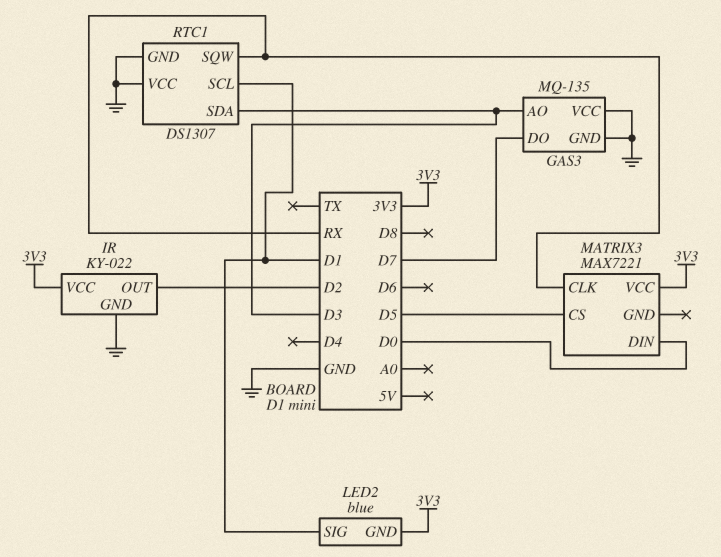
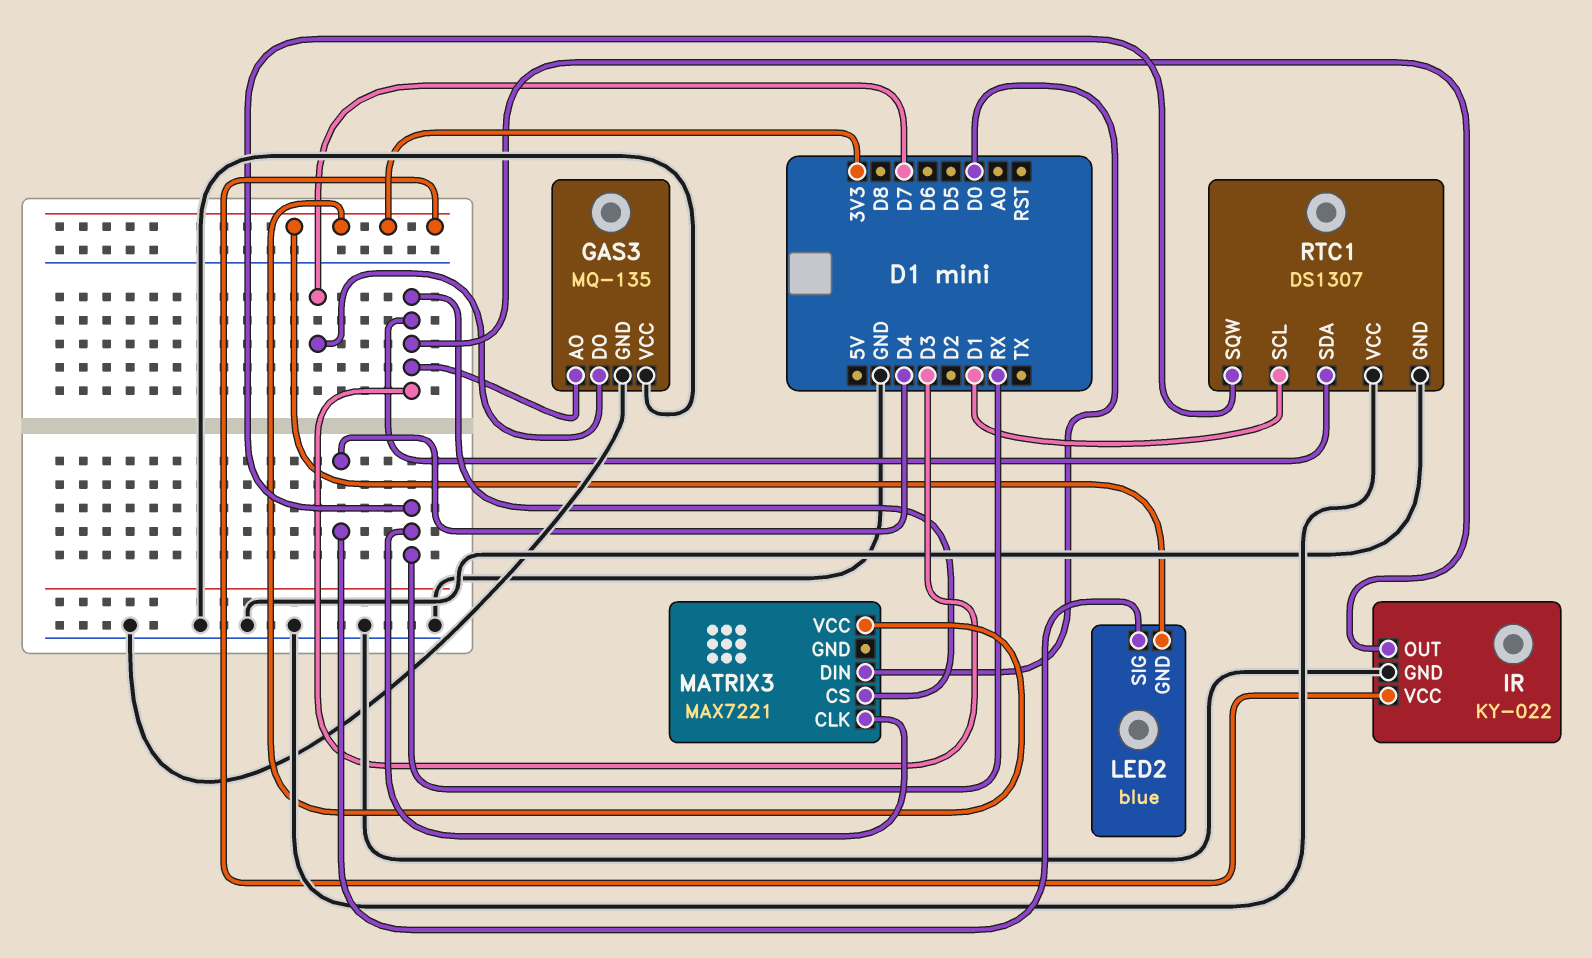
IR pin OUT: D2 -> D3
LED2 pin SIG: D1 -> D4
MATRIX3 pin CS: D5 -> D3

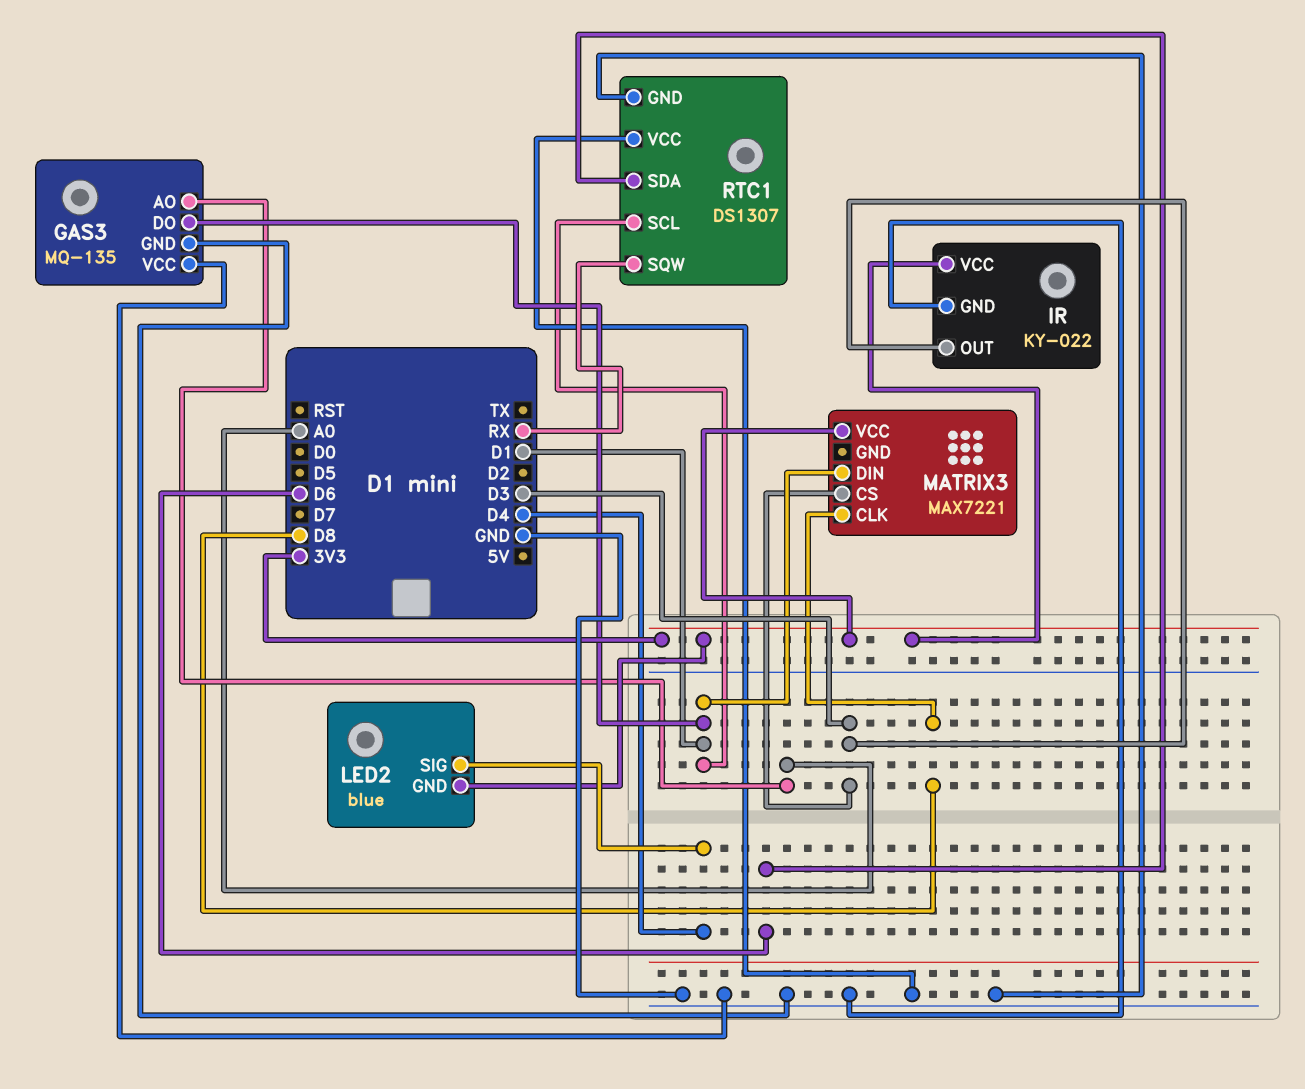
GAS3 pin AO: D3 -> A0
GAS3 pin DO: D7 -> D1
MATRIX3 pin CLK: RX -> D8
MATRIX3 pin DIN: D0 -> D1
RTC1 pin SDA: D3 -> D6

